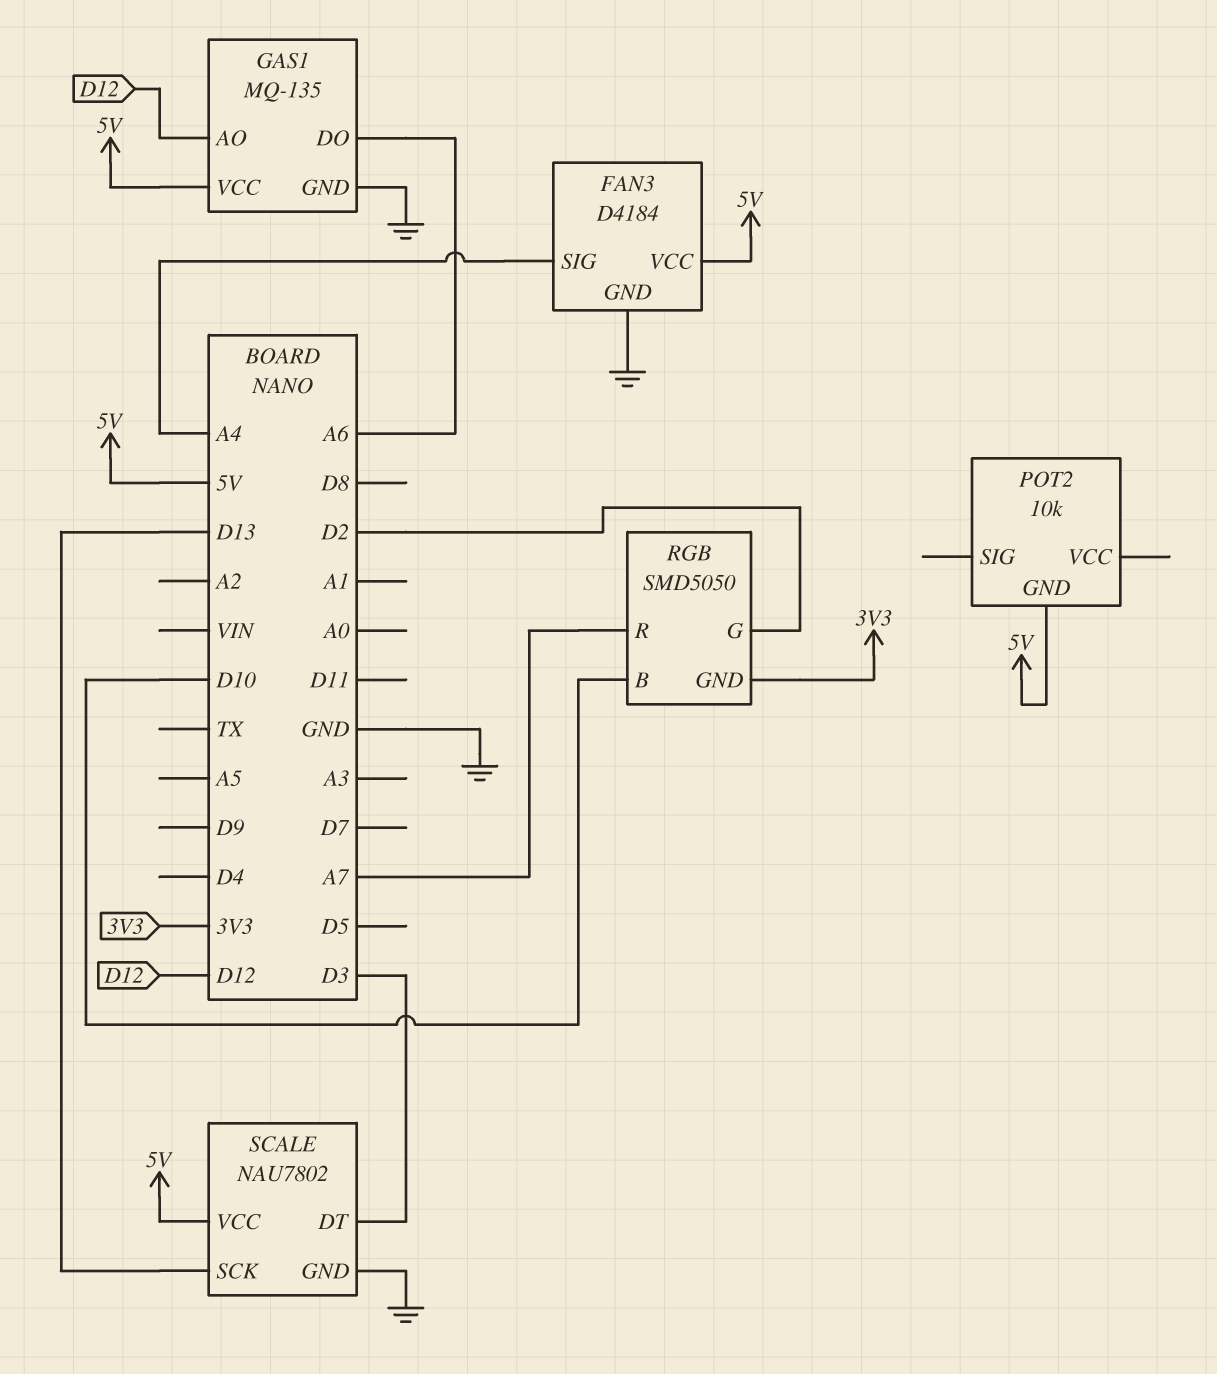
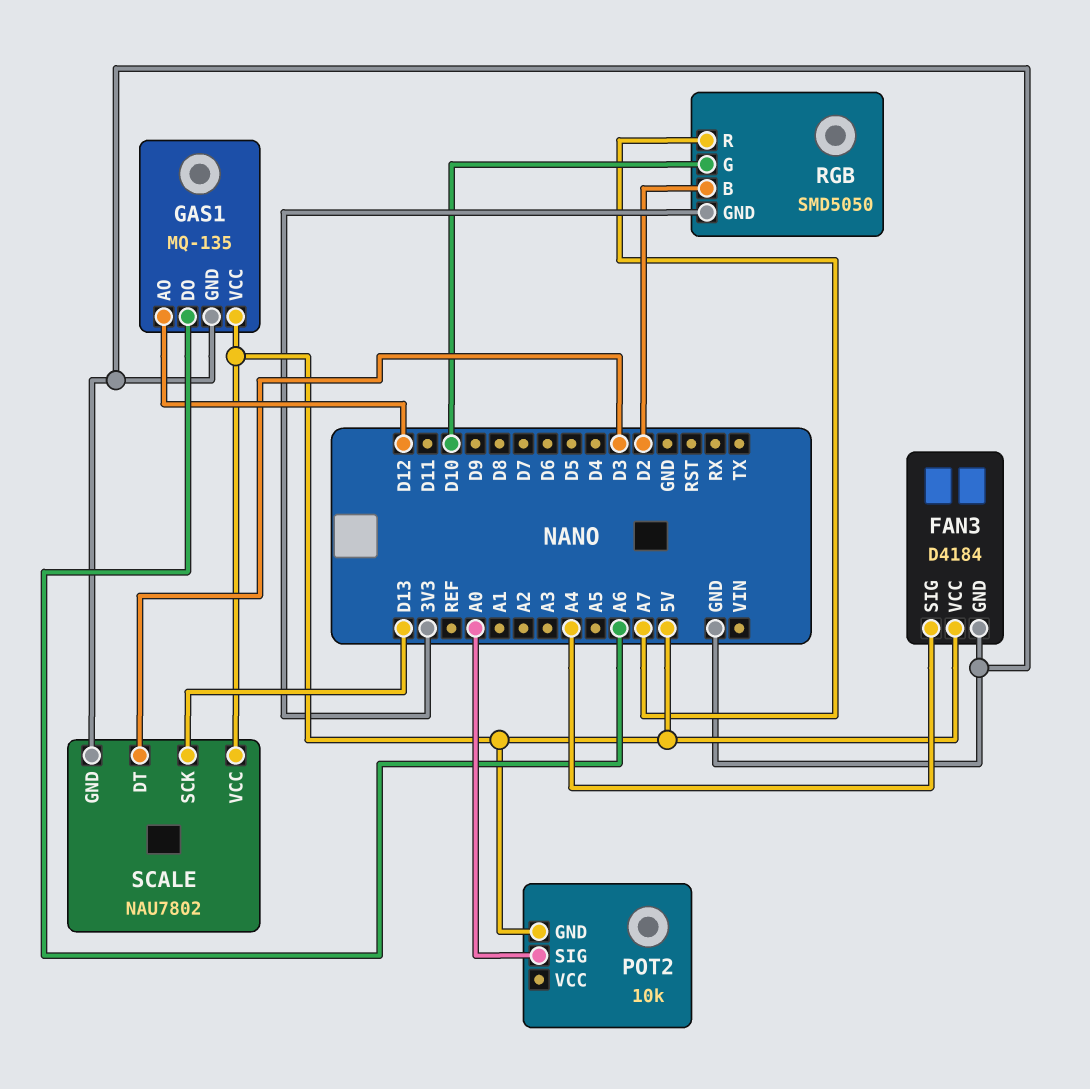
POT2 pin SIG: none -> A0
RGB pin B: D10 -> D2
RGB pin G: D2 -> D10

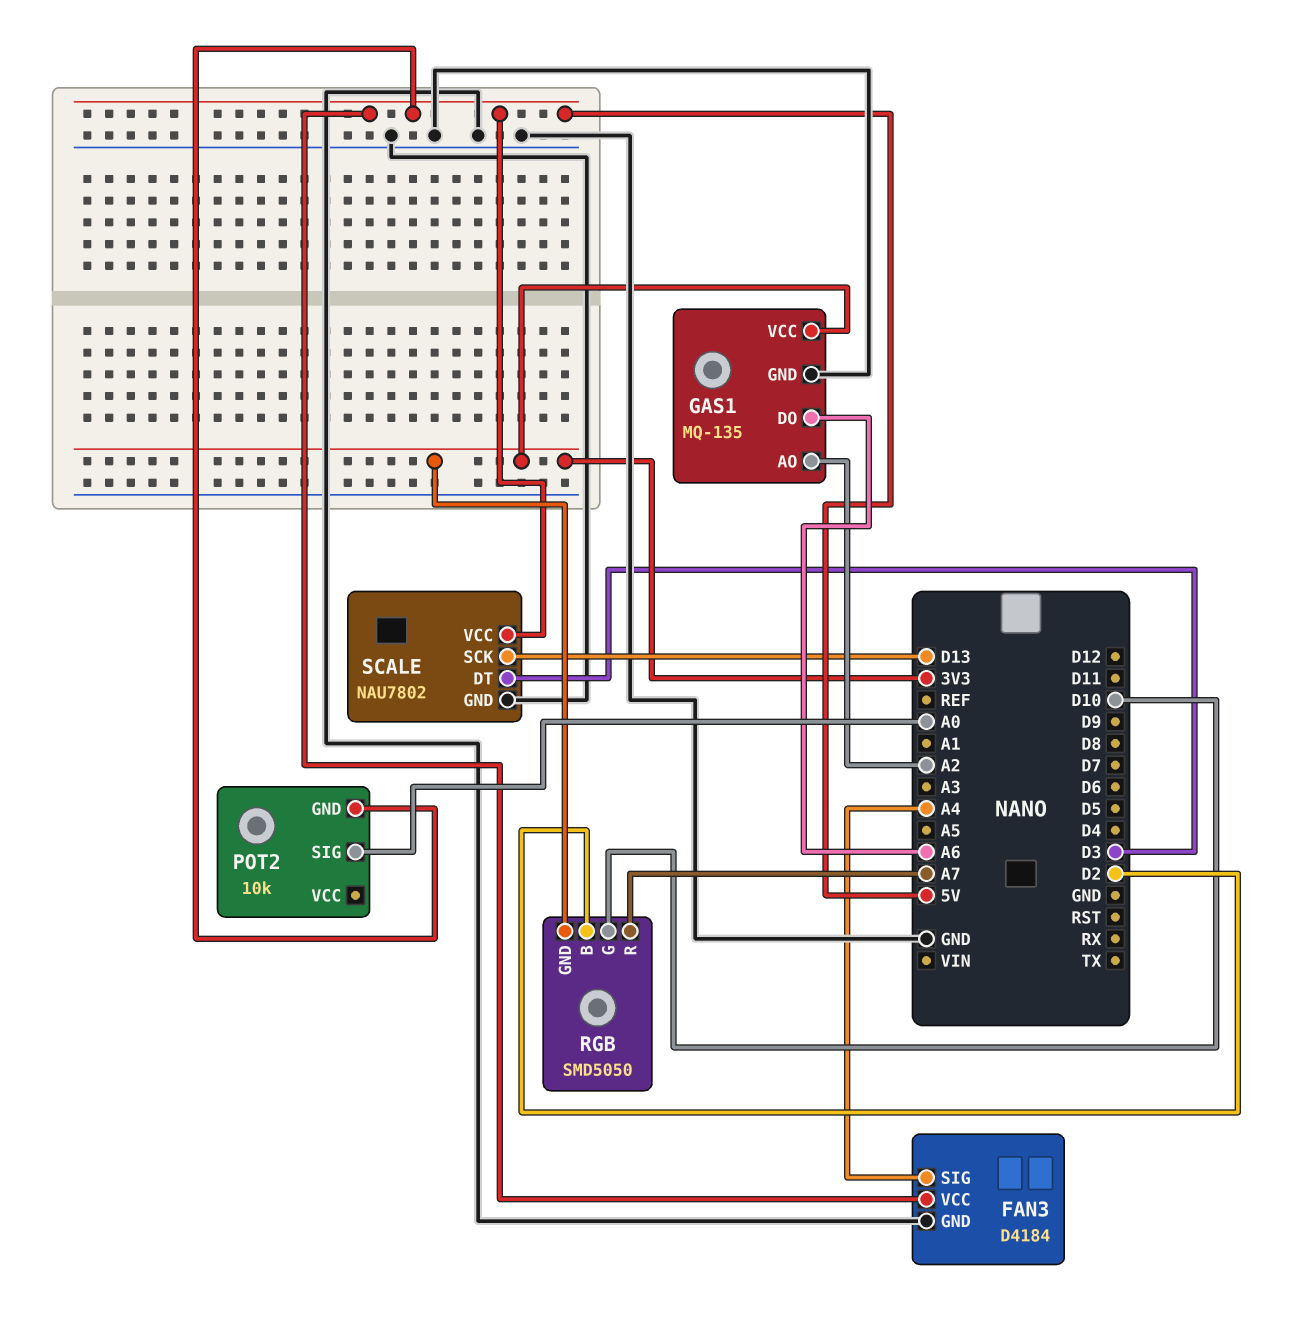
GAS1 pin AO: D12 -> A2
GAS1 pin VCC: 5V -> 3V3

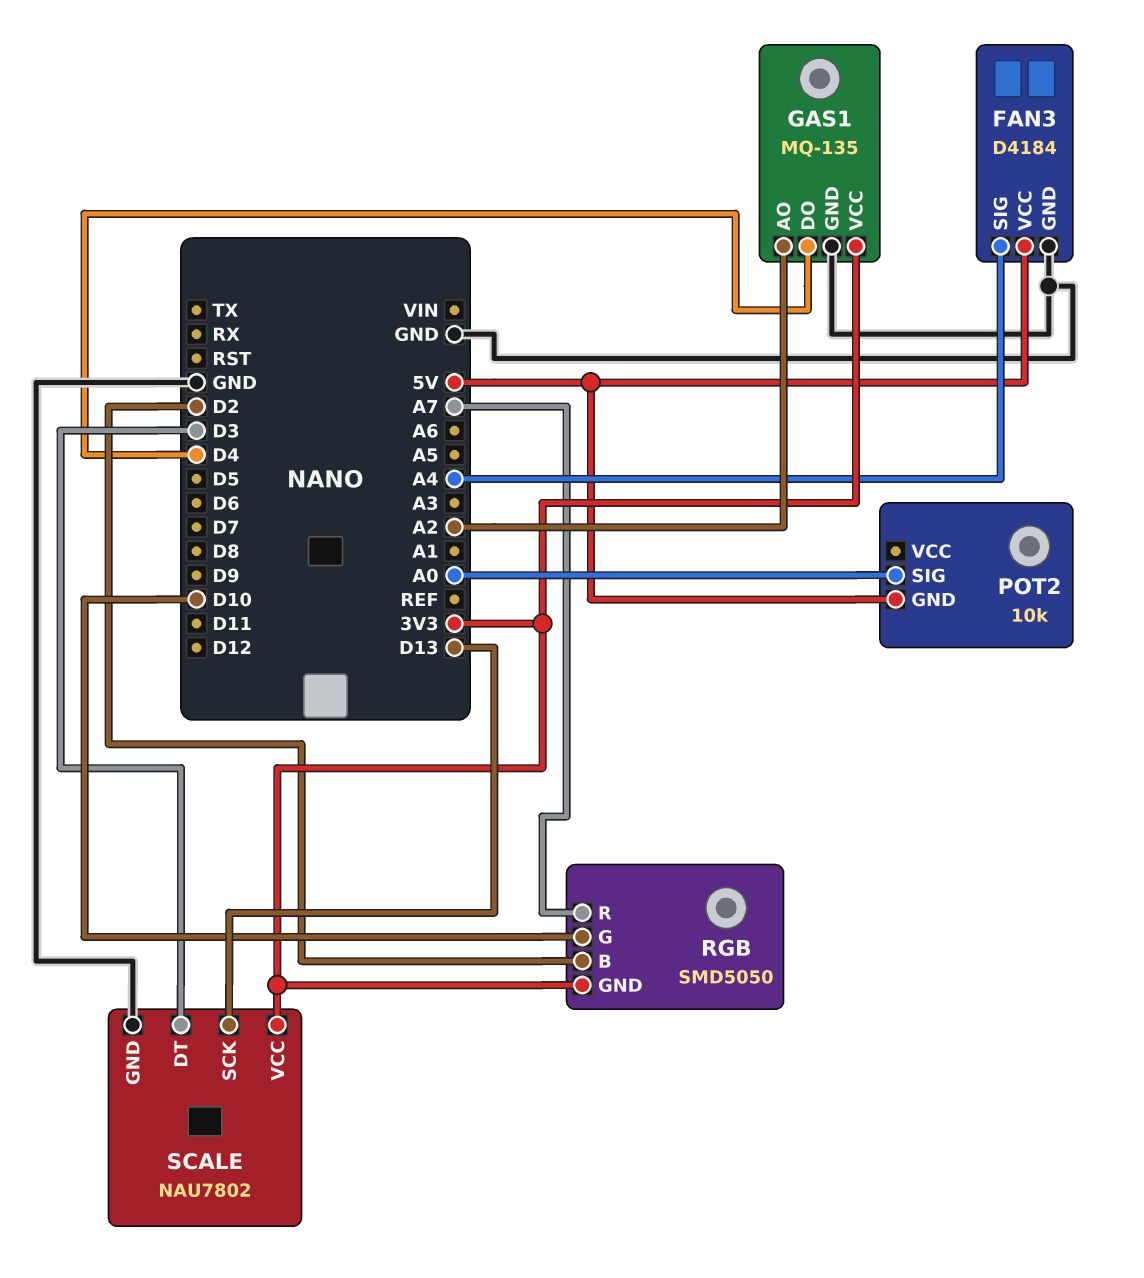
GAS1 pin DO: A6 -> D4
SCALE pin VCC: 5V -> 3V3

